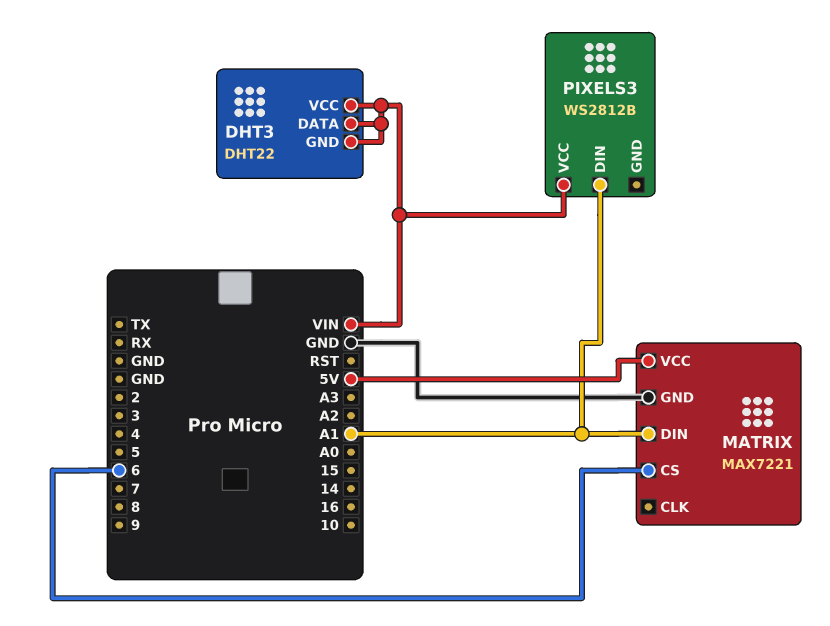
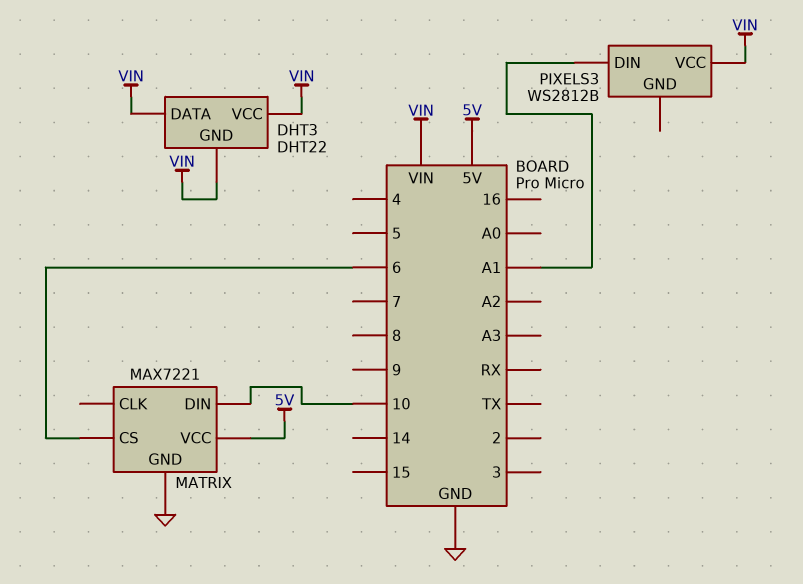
MATRIX pin DIN: A1 -> 10

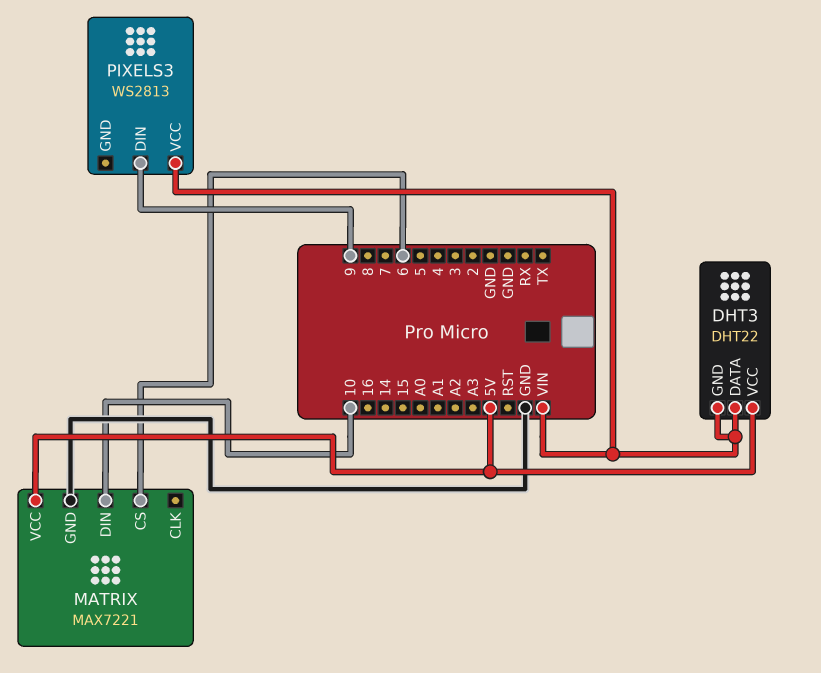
DHT3 pin VCC: VIN -> 5V
PIXELS3: WS2812B -> WS2813
PIXELS3 pin DIN: A1 -> 9

